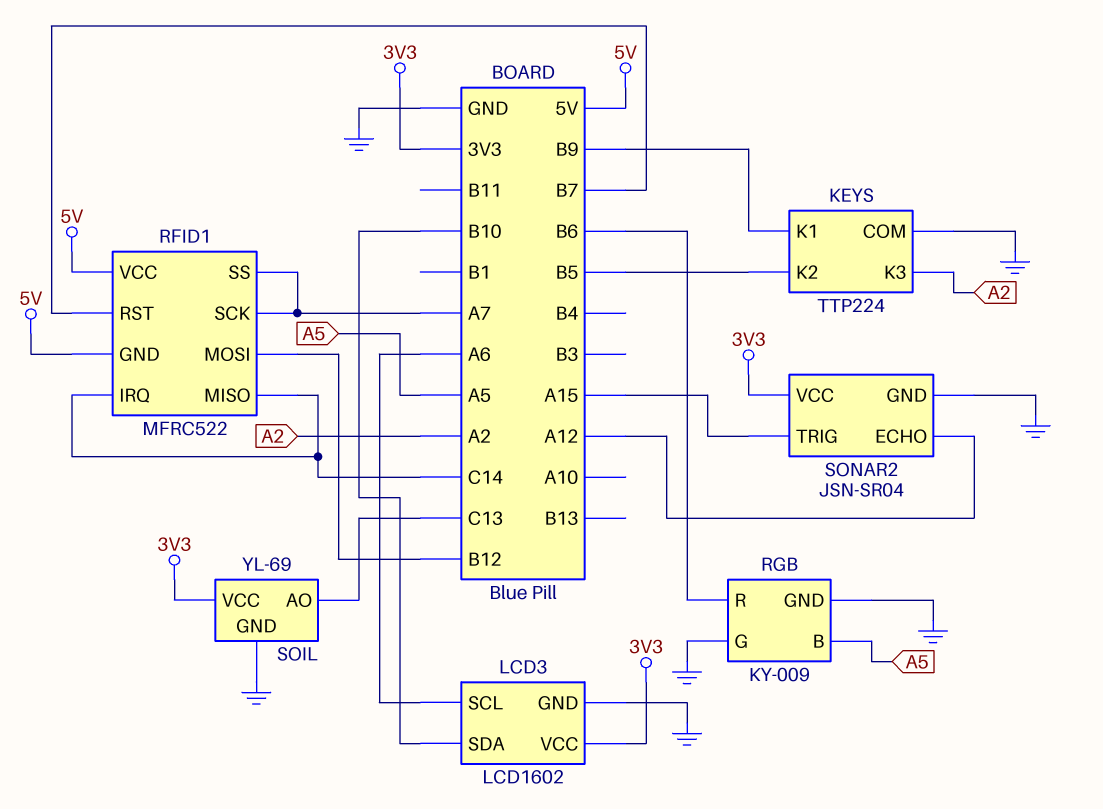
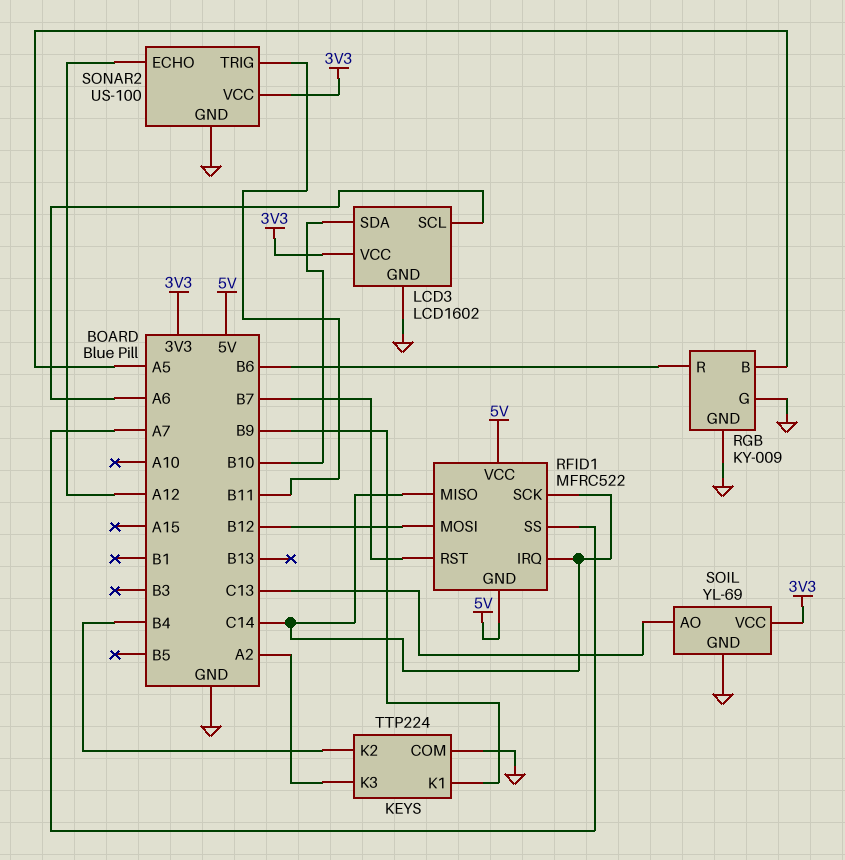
KEYS pin K2: B5 -> B4
RFID1 pin SCK: A7 -> C14
SONAR2: JSN-SR04 -> US-100
SONAR2 pin TRIG: A15 -> B11

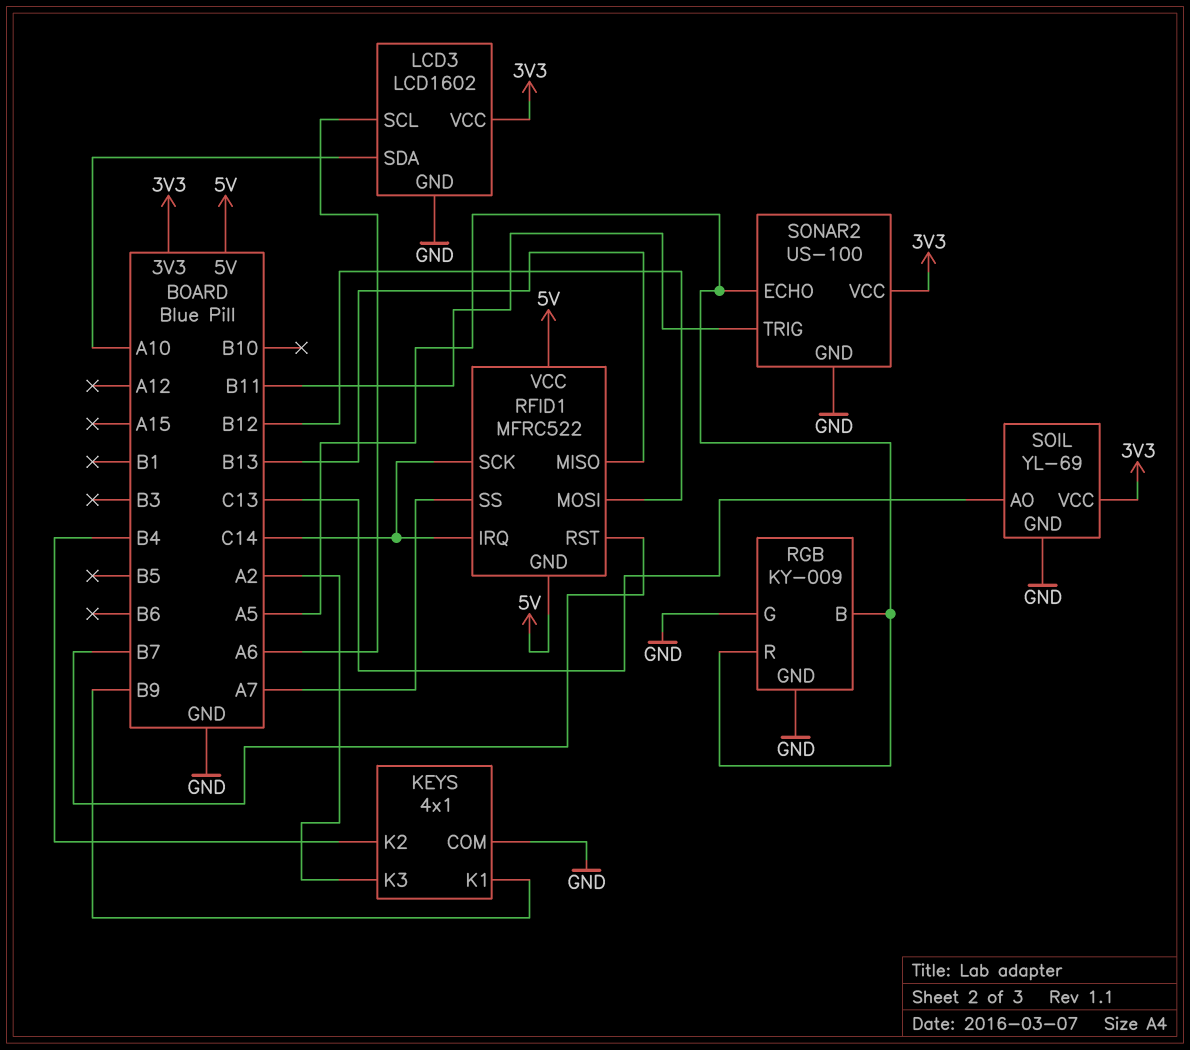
KEYS: TTP224 -> 4x1
LCD3 pin SDA: B10 -> A10
RFID1 pin MISO: C14 -> B13
RGB pin R: B6 -> A5
SONAR2 pin ECHO: A12 -> A5

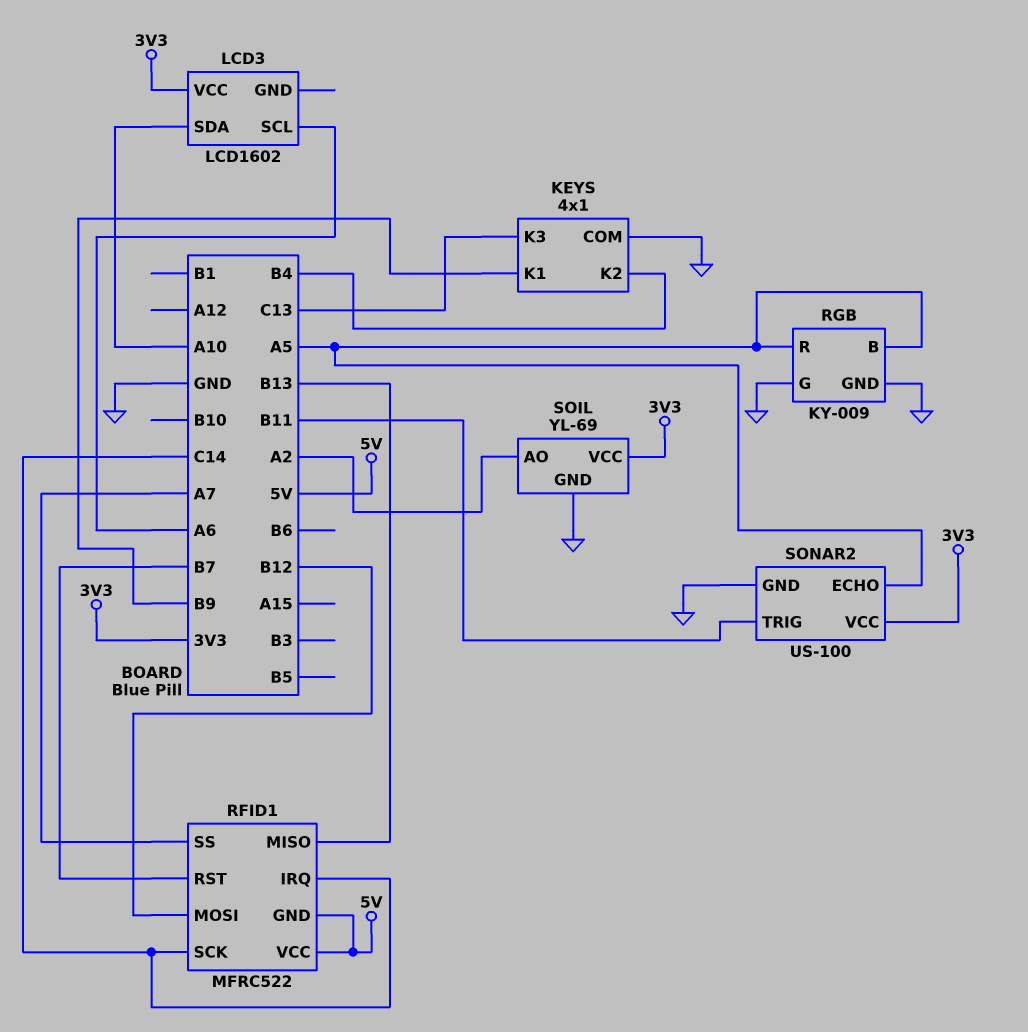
KEYS pin K3: A2 -> C13
LCD3 pin GND: GND -> none
SOIL pin AO: C13 -> A2

